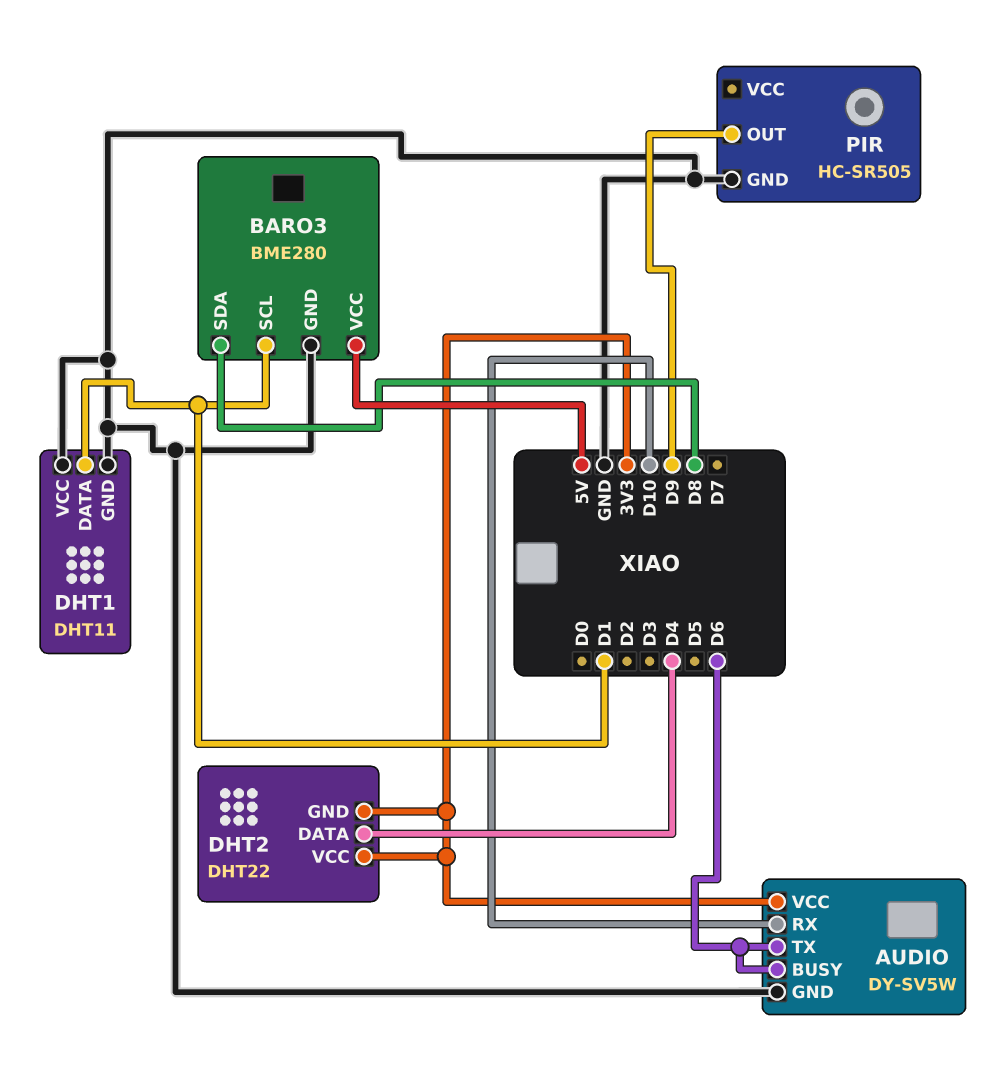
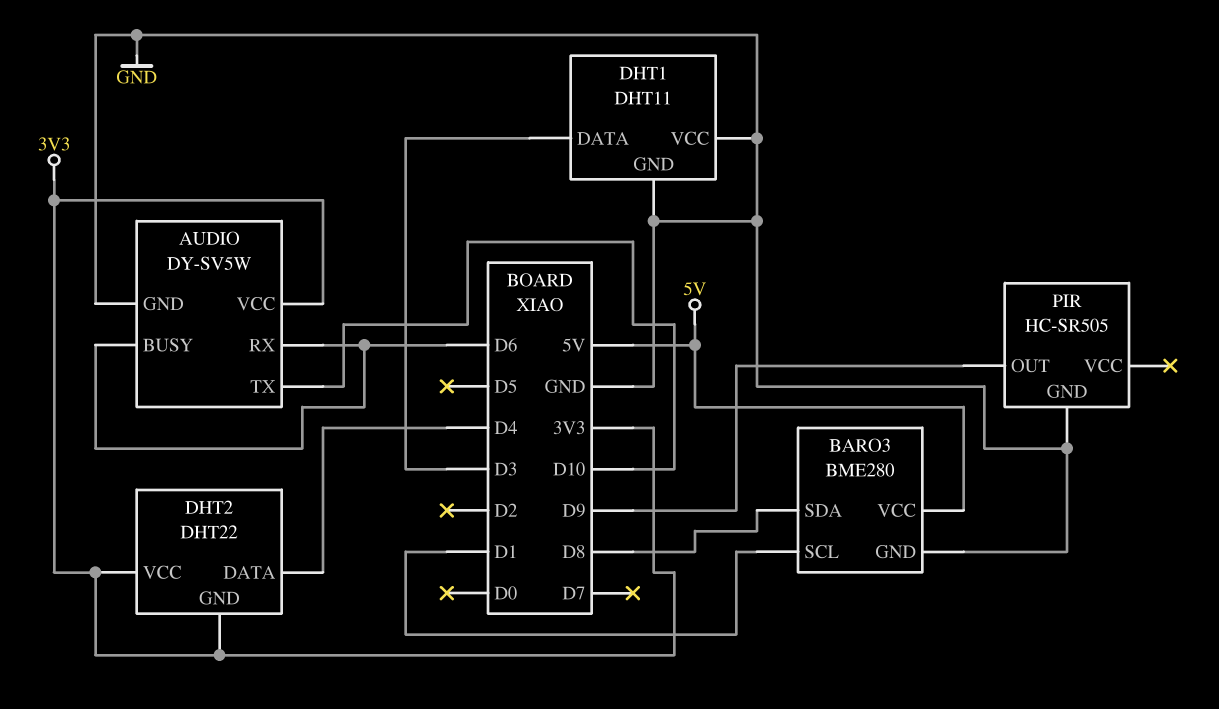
AUDIO pin RX: D10 -> D6
AUDIO pin TX: D6 -> D10
DHT1 pin DATA: D1 -> D3

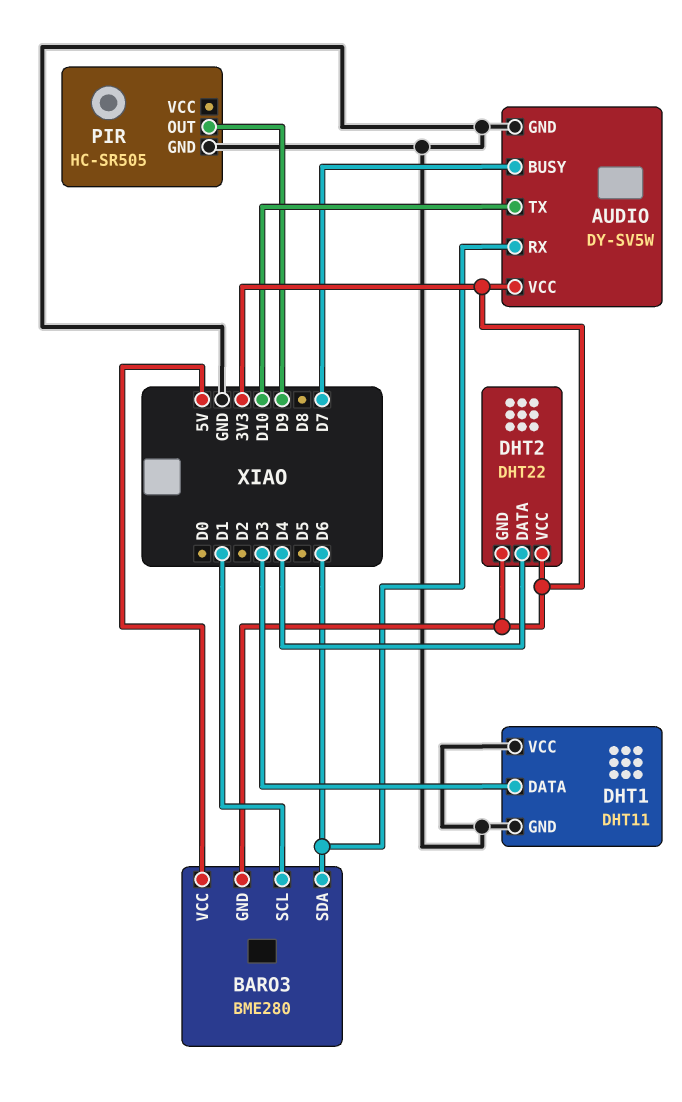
AUDIO pin BUSY: D6 -> D7
BARO3 pin GND: GND -> 3V3
BARO3 pin SDA: D8 -> D6

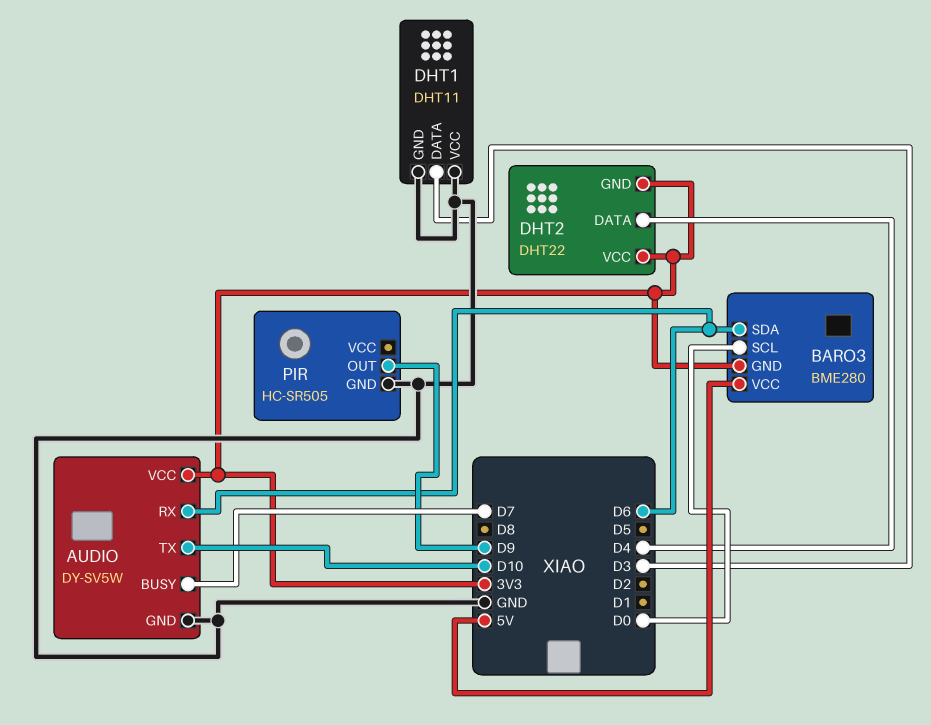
BARO3 pin SCL: D1 -> D0

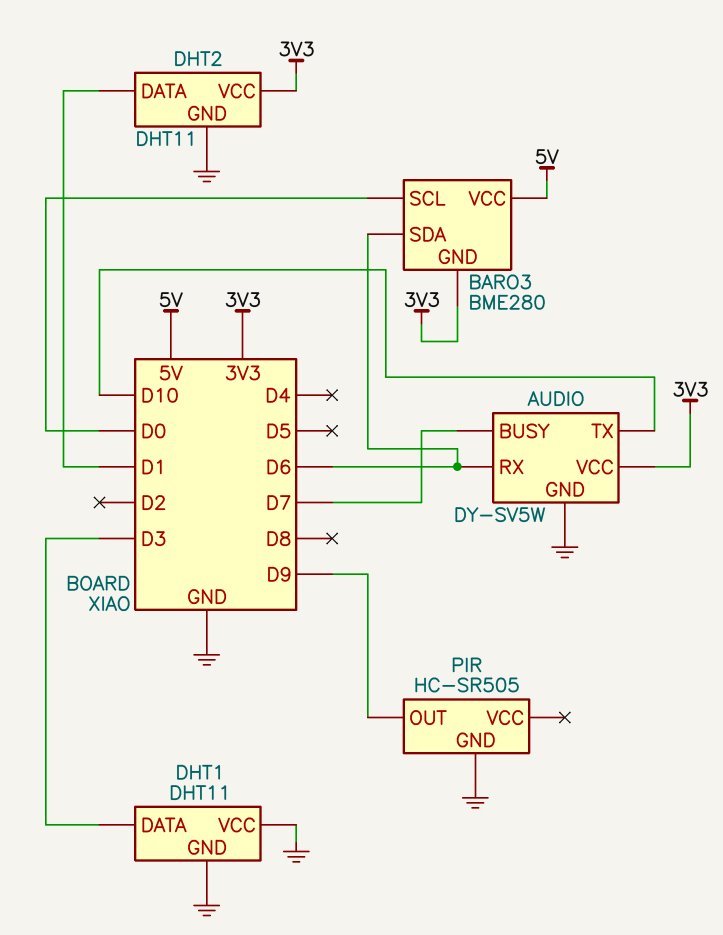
DHT2: DHT22 -> DHT11
DHT2 pin DATA: D4 -> D1
DHT2 pin GND: 3V3 -> GND

